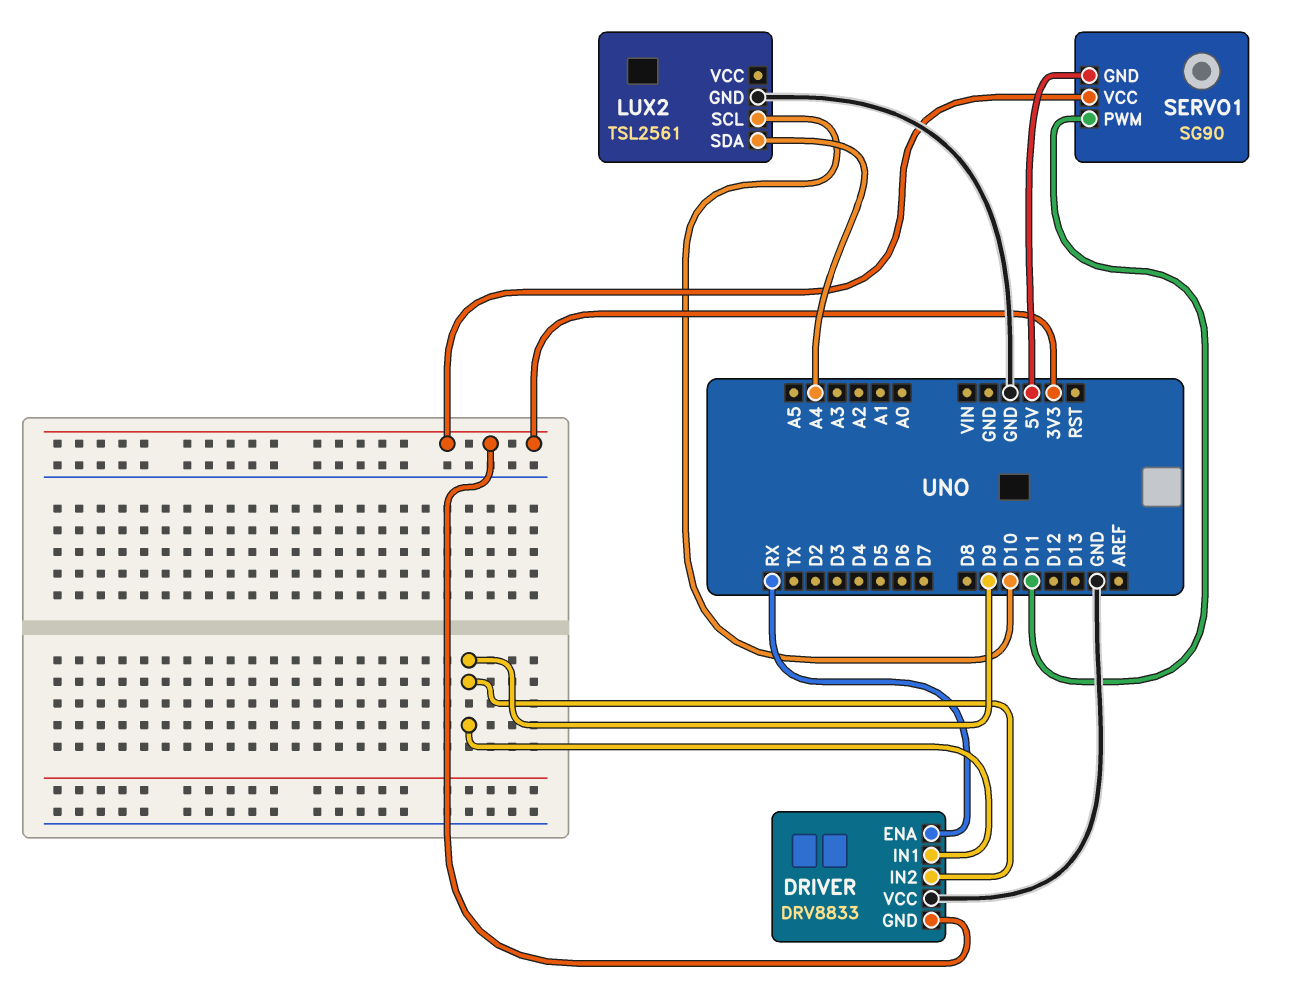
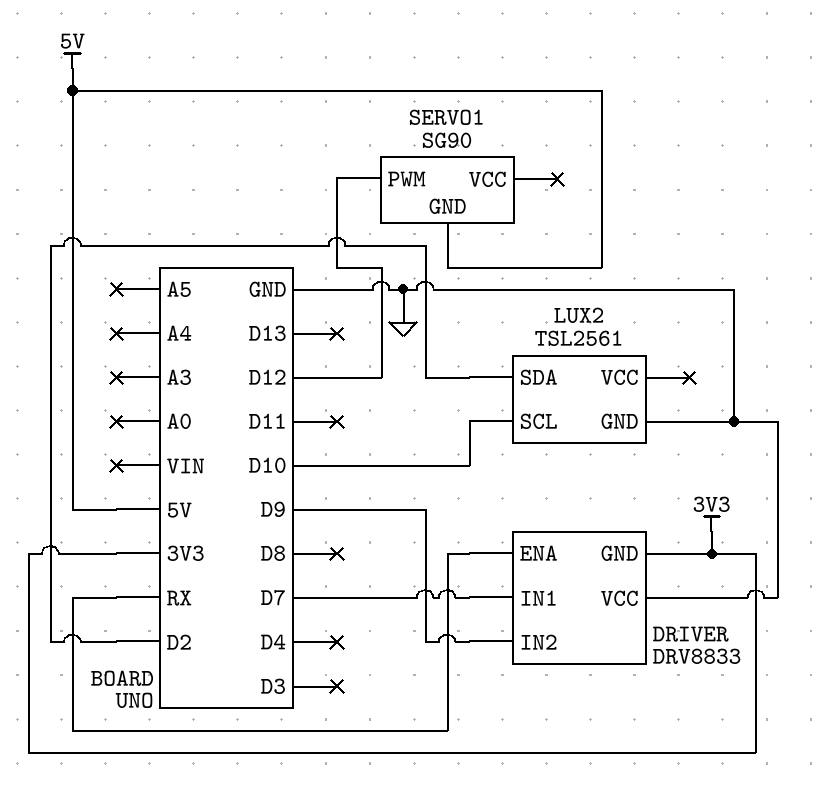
DRIVER pin IN1: D9 -> D7
LUX2 pin SDA: A4 -> D2
SERVO1 pin PWM: D11 -> D12
SERVO1 pin VCC: 3V3 -> none

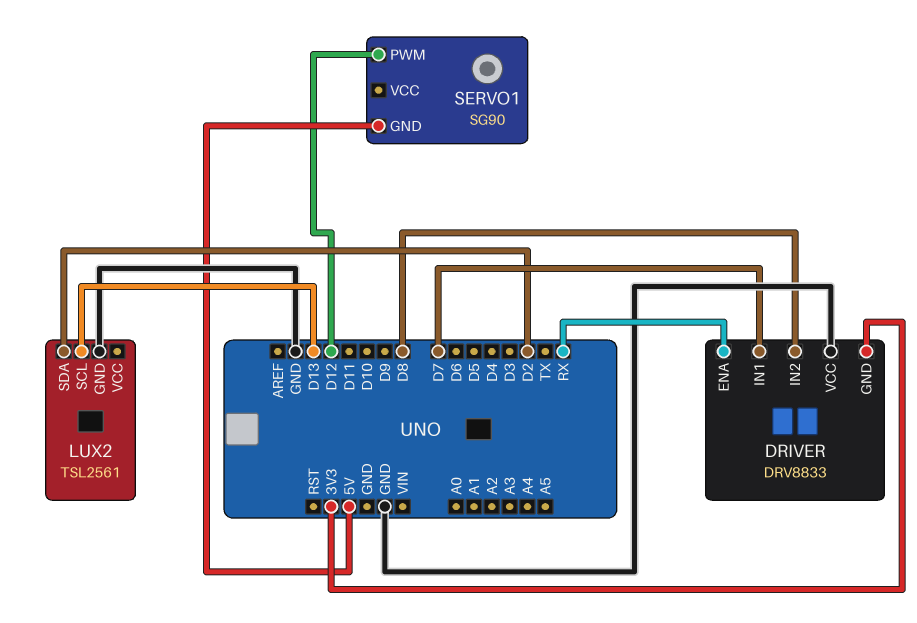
DRIVER pin IN2: D9 -> D8
LUX2 pin SCL: D10 -> D13

